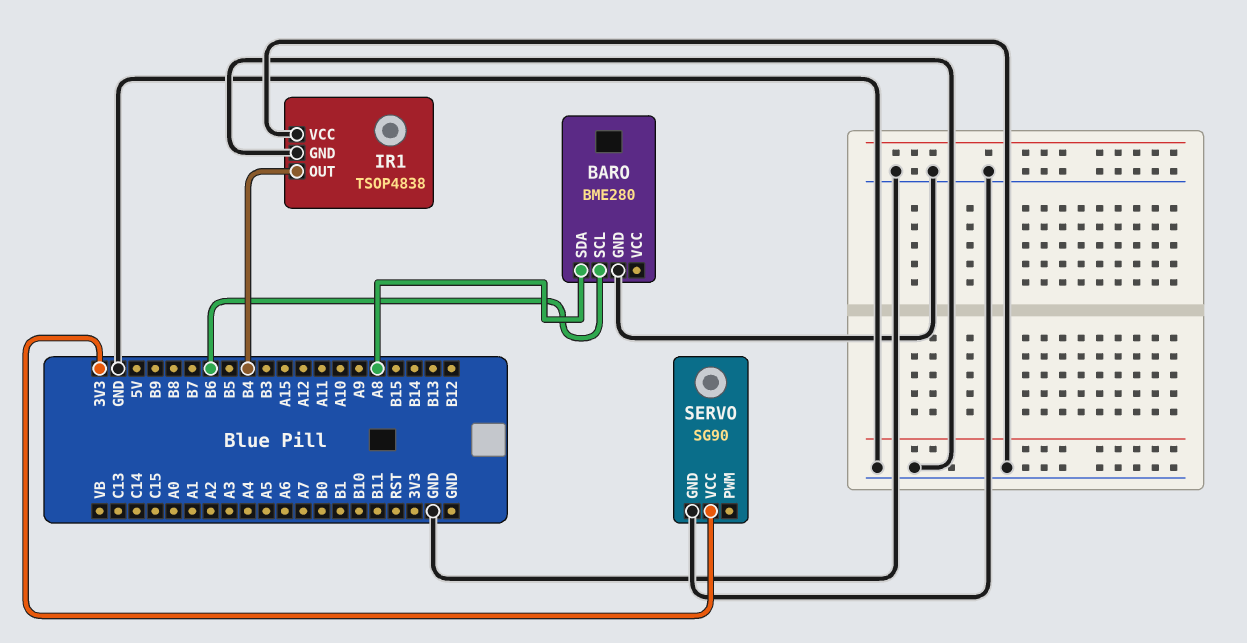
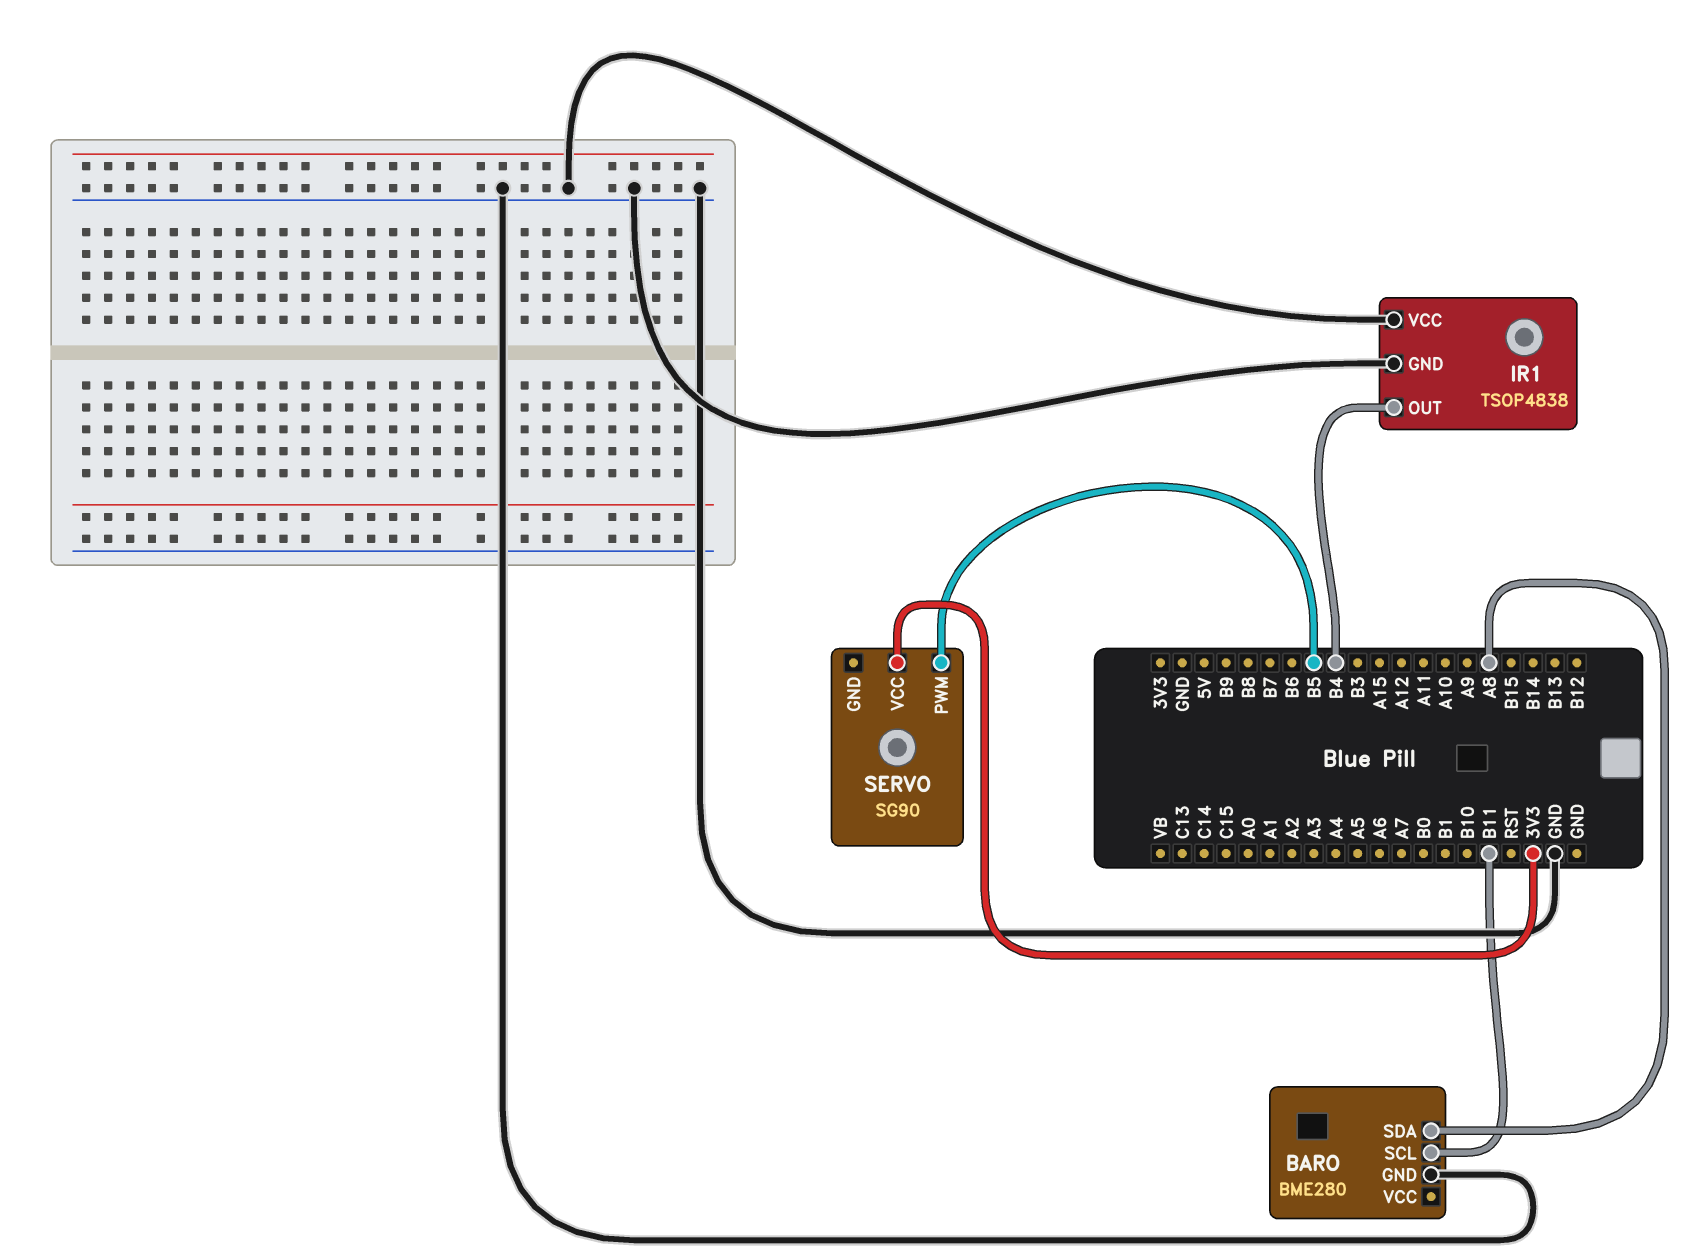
BARO pin SCL: B6 -> B11
SERVO pin GND: GND -> none
SERVO pin PWM: none -> B5

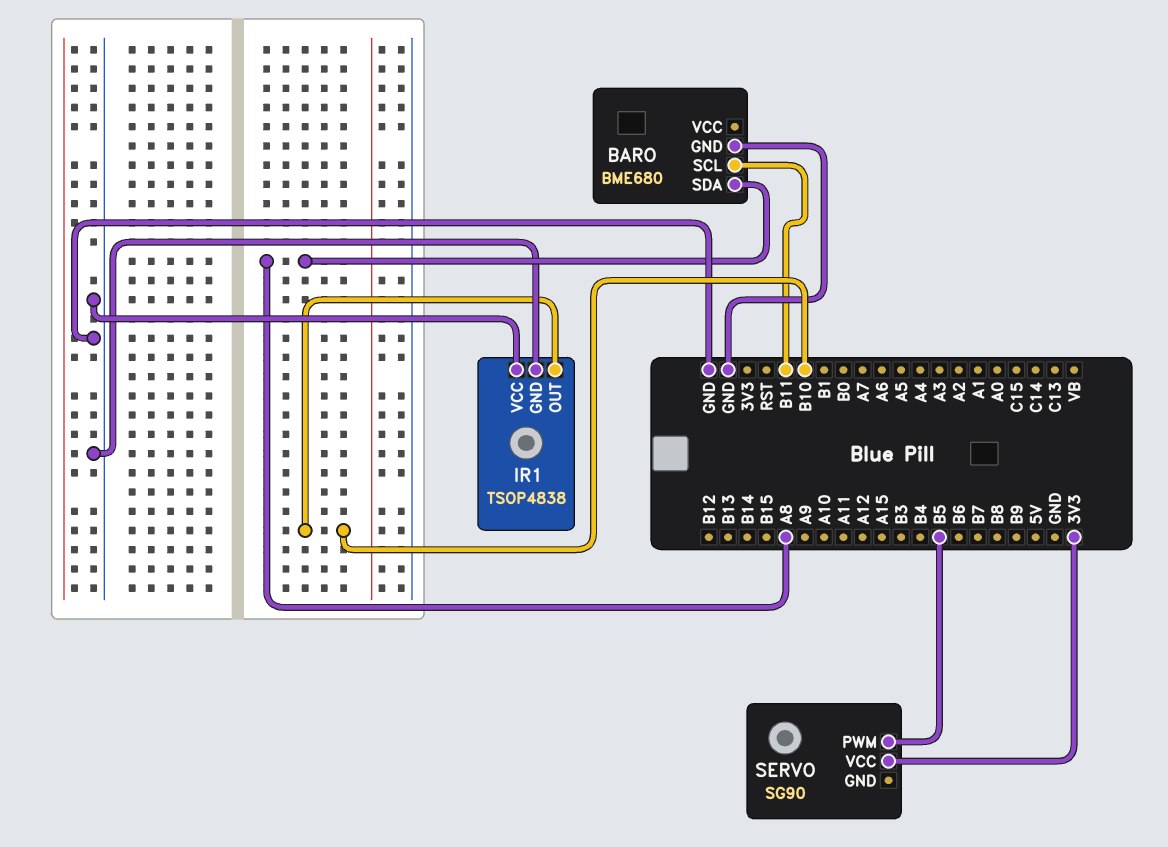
BARO: BME280 -> BME680
IR1 pin OUT: B4 -> B10

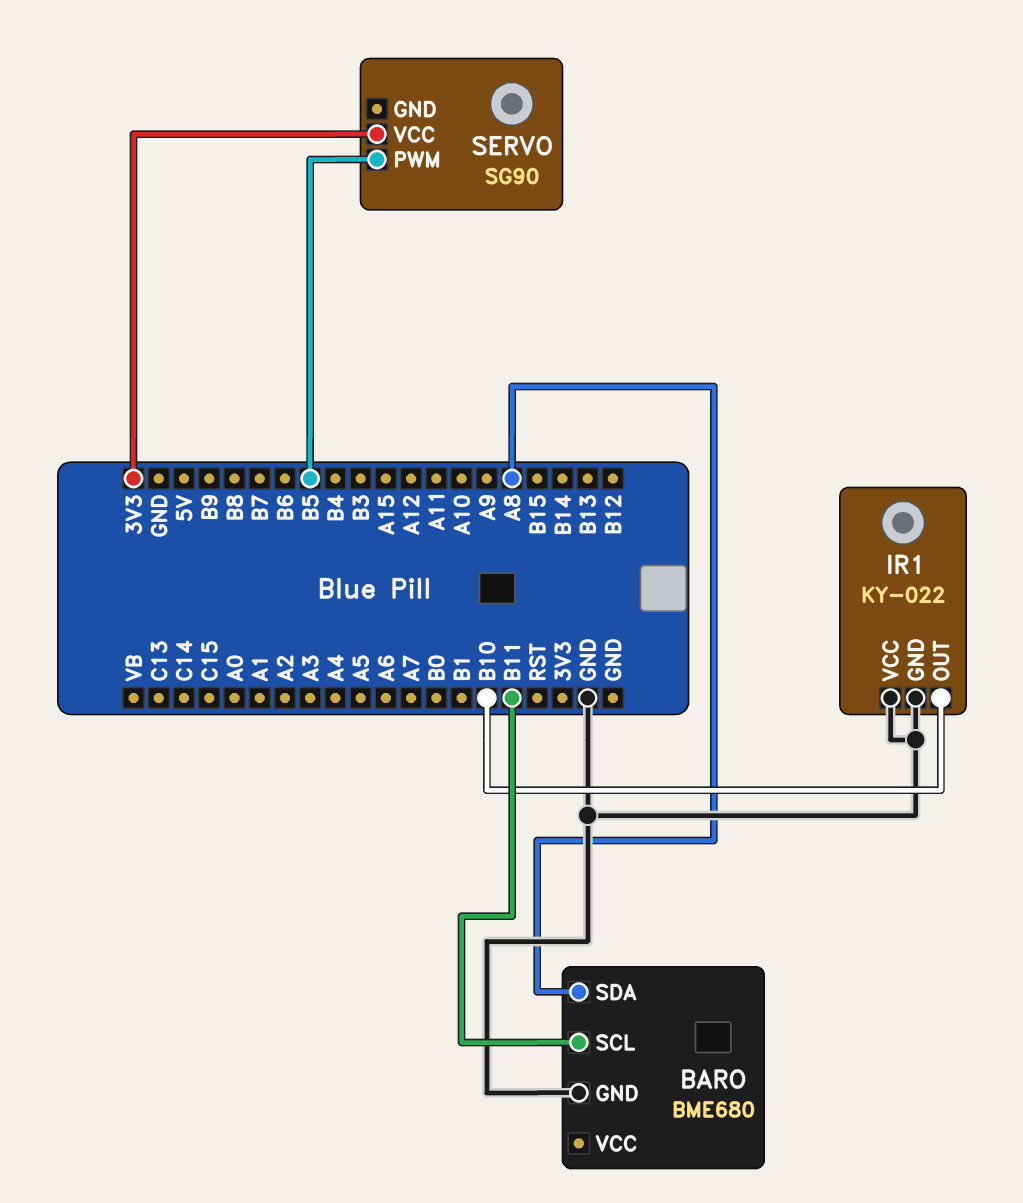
IR1: TSOP4838 -> KY-022

